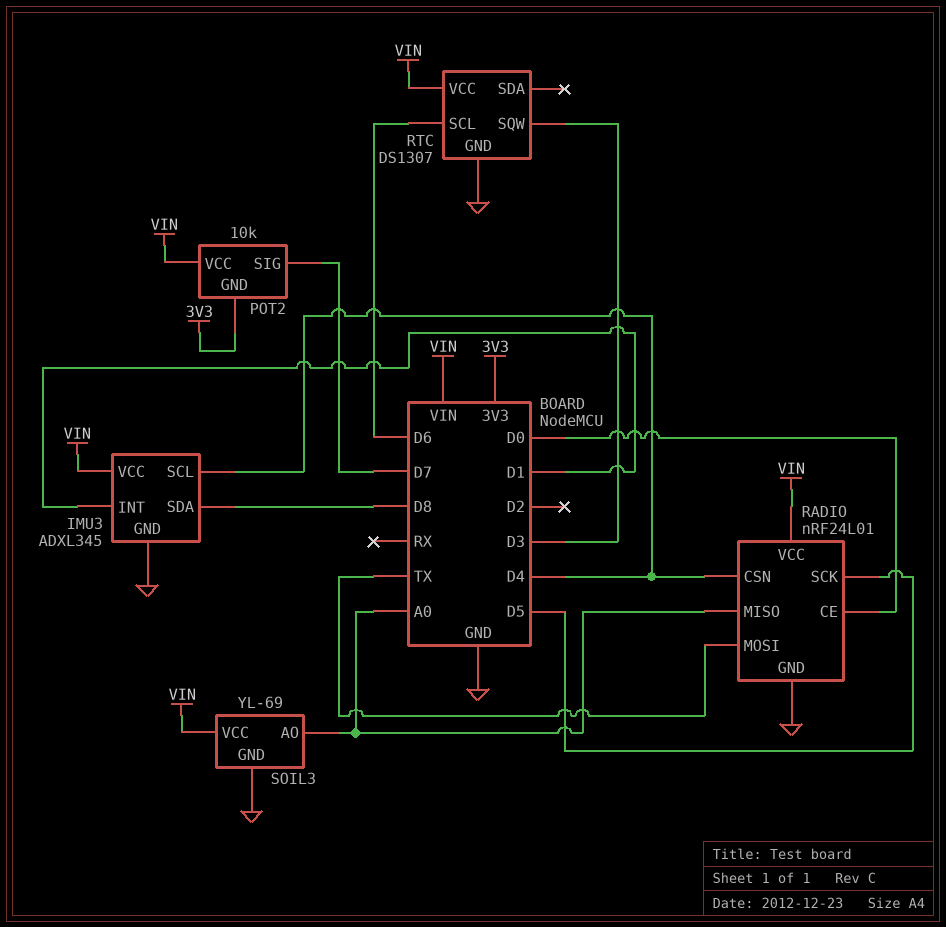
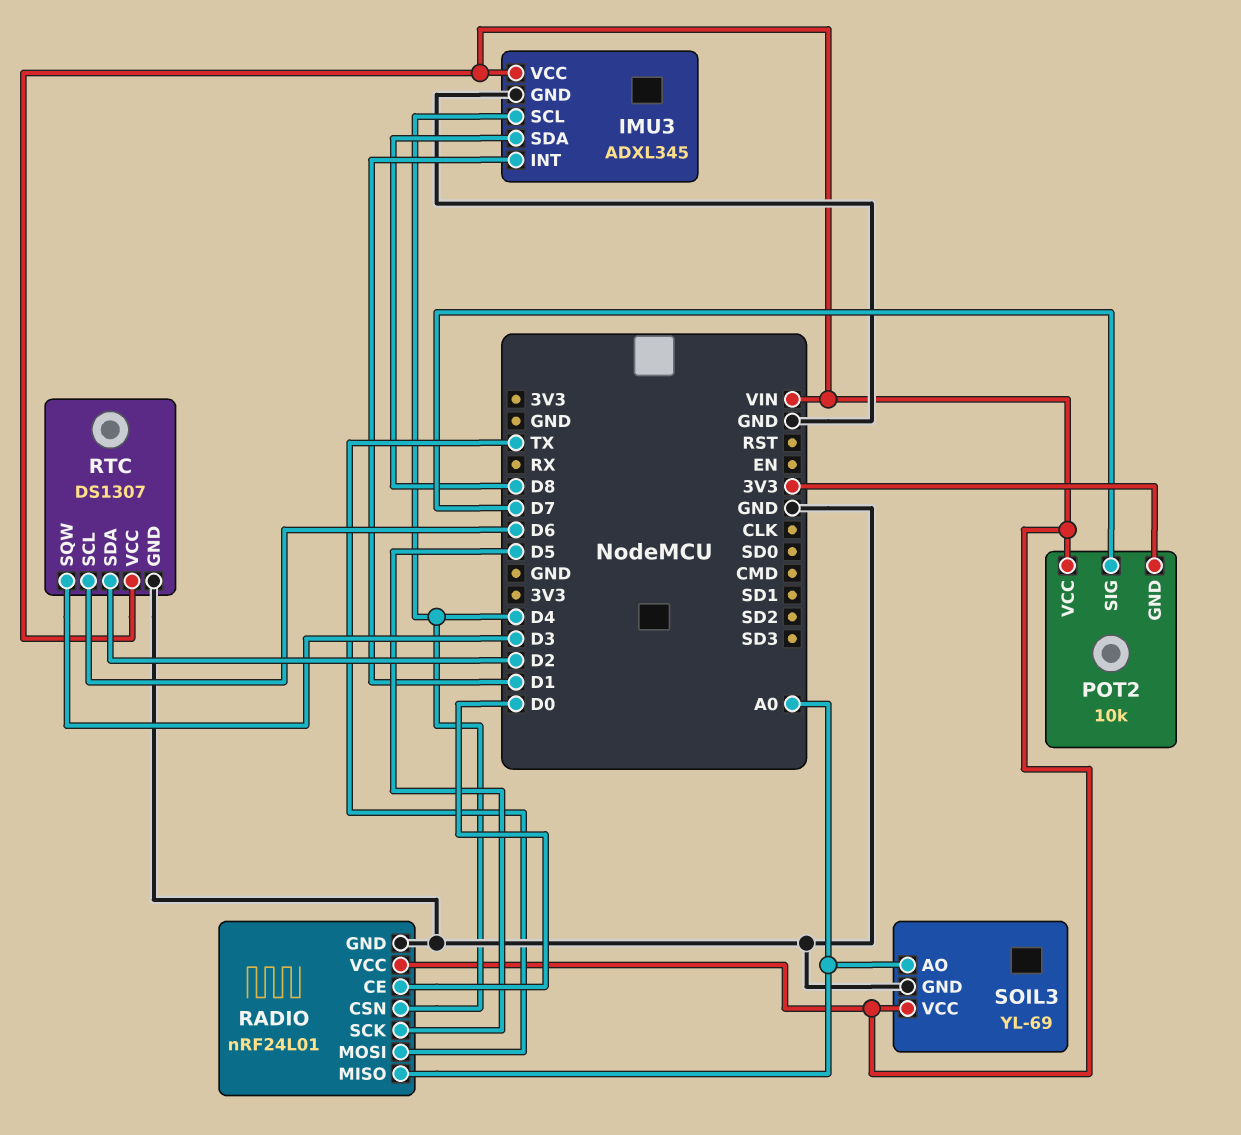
RTC pin SDA: none -> D2

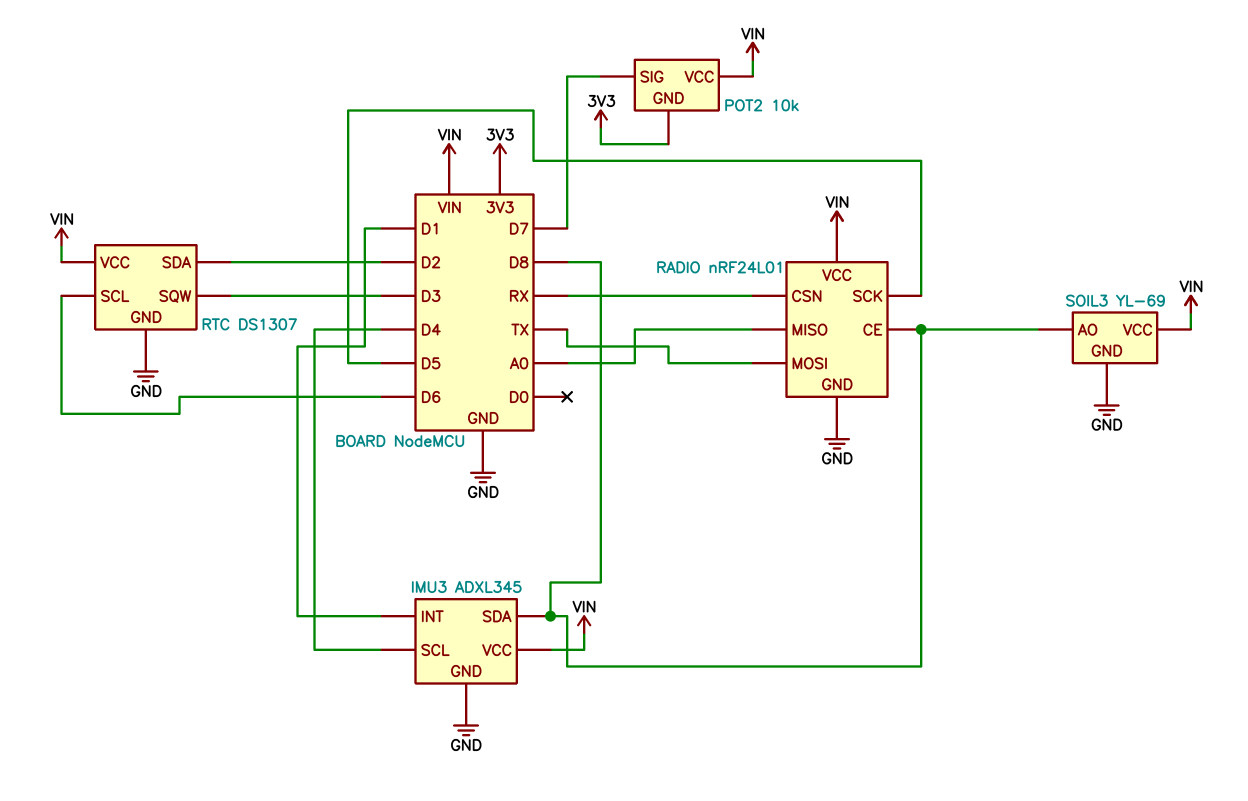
RADIO pin CE: D0 -> D8
RADIO pin CSN: D4 -> RX
SOIL3 pin AO: A0 -> D8

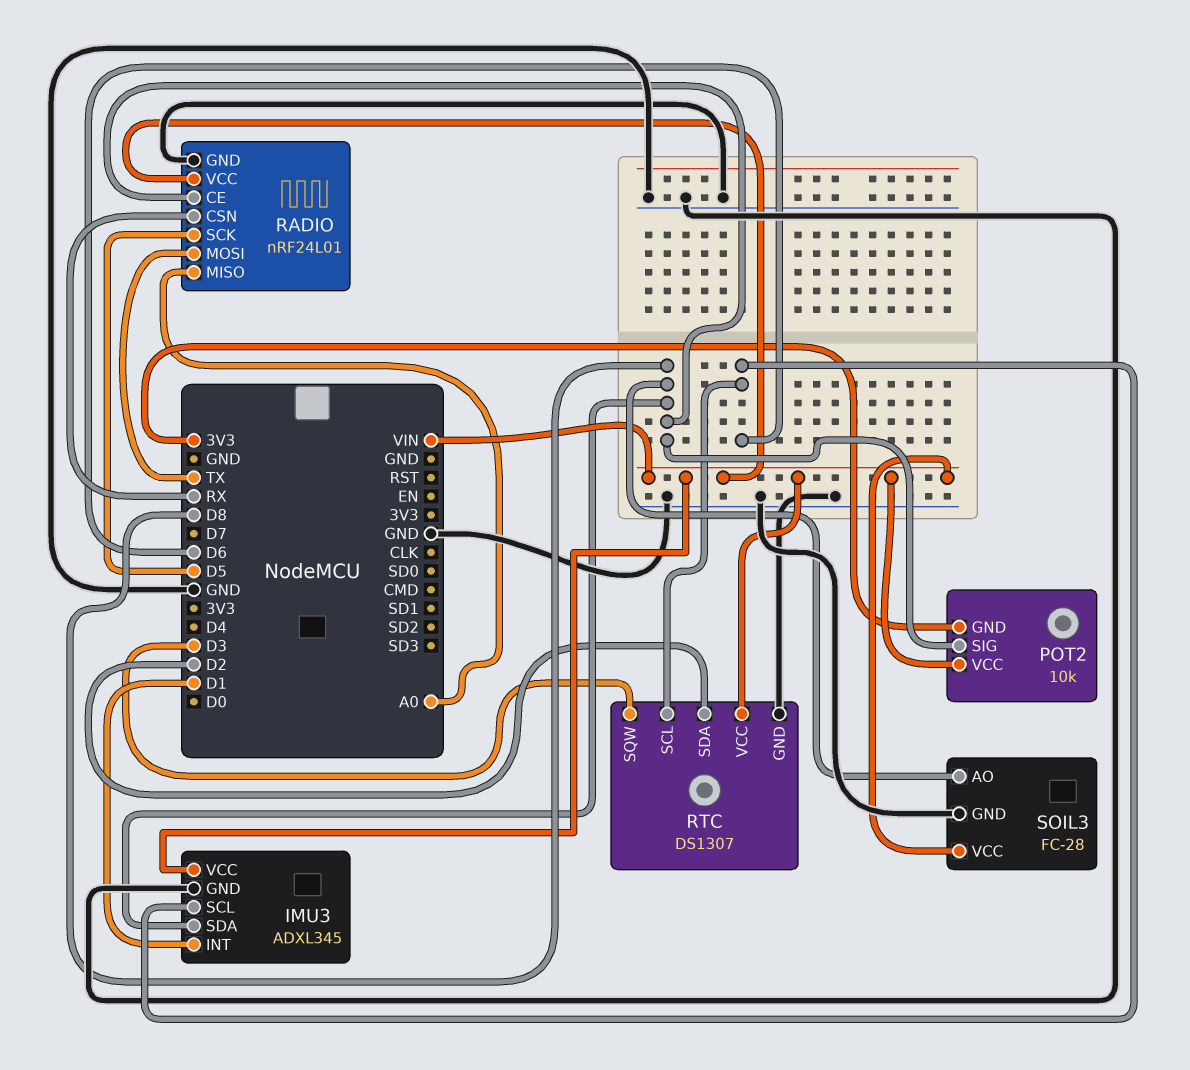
IMU3 pin SCL: D4 -> D6
POT2 pin SIG: D7 -> D8
SOIL3: YL-69 -> FC-28

